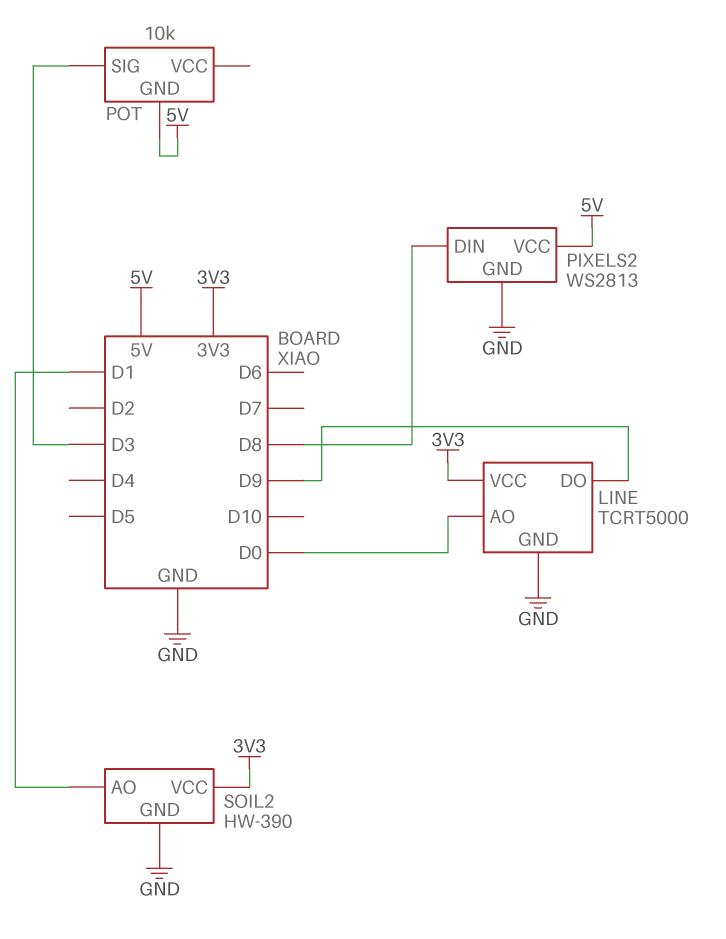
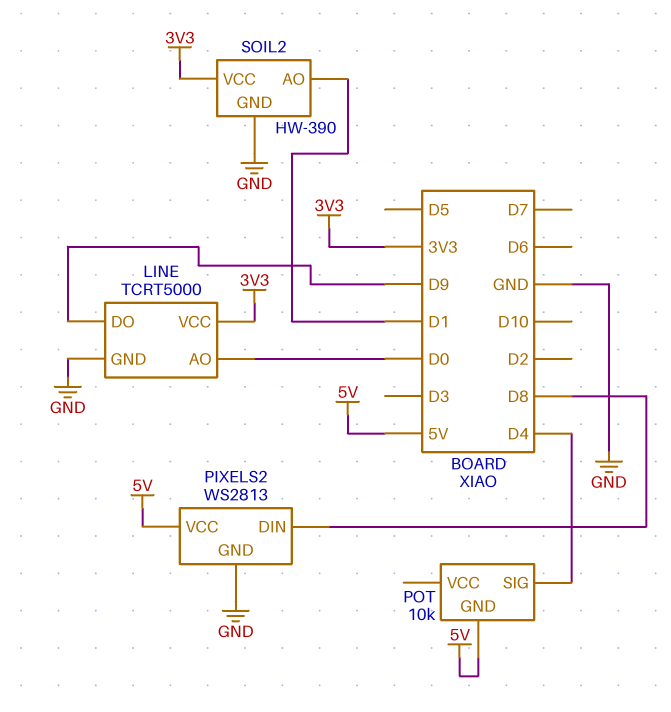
POT pin SIG: D3 -> D4

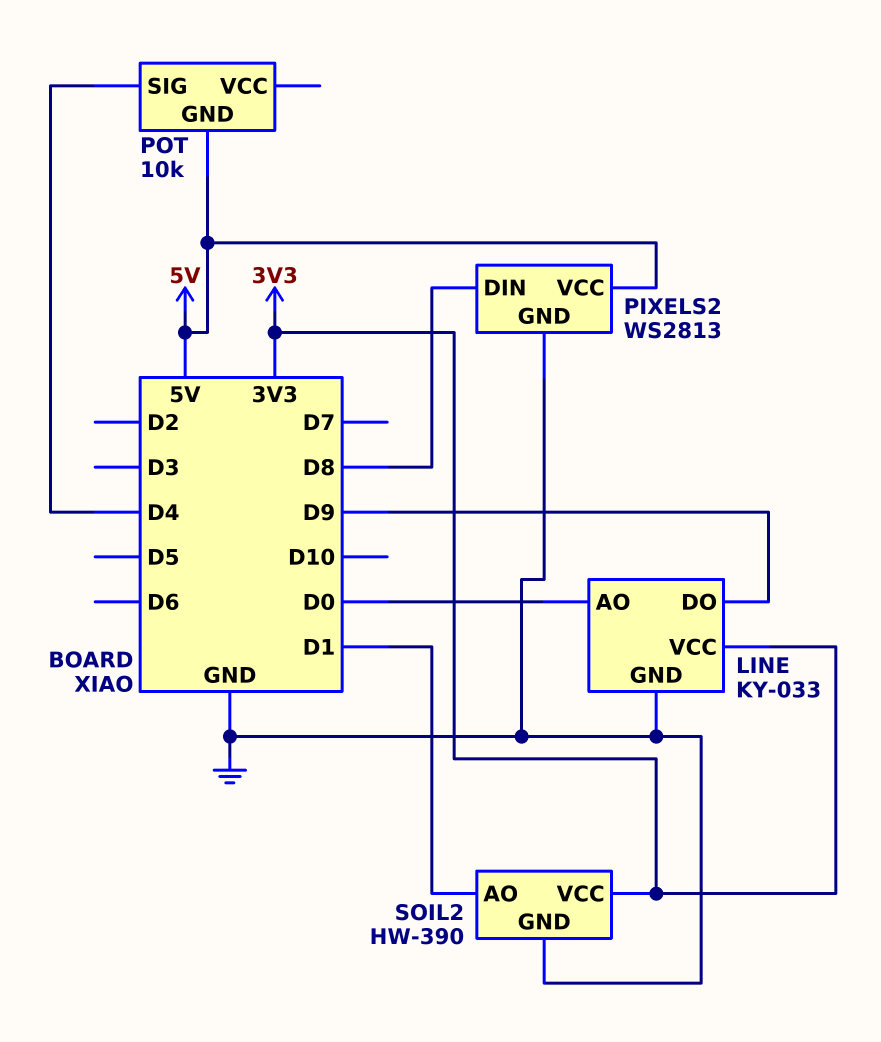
LINE: TCRT5000 -> KY-033

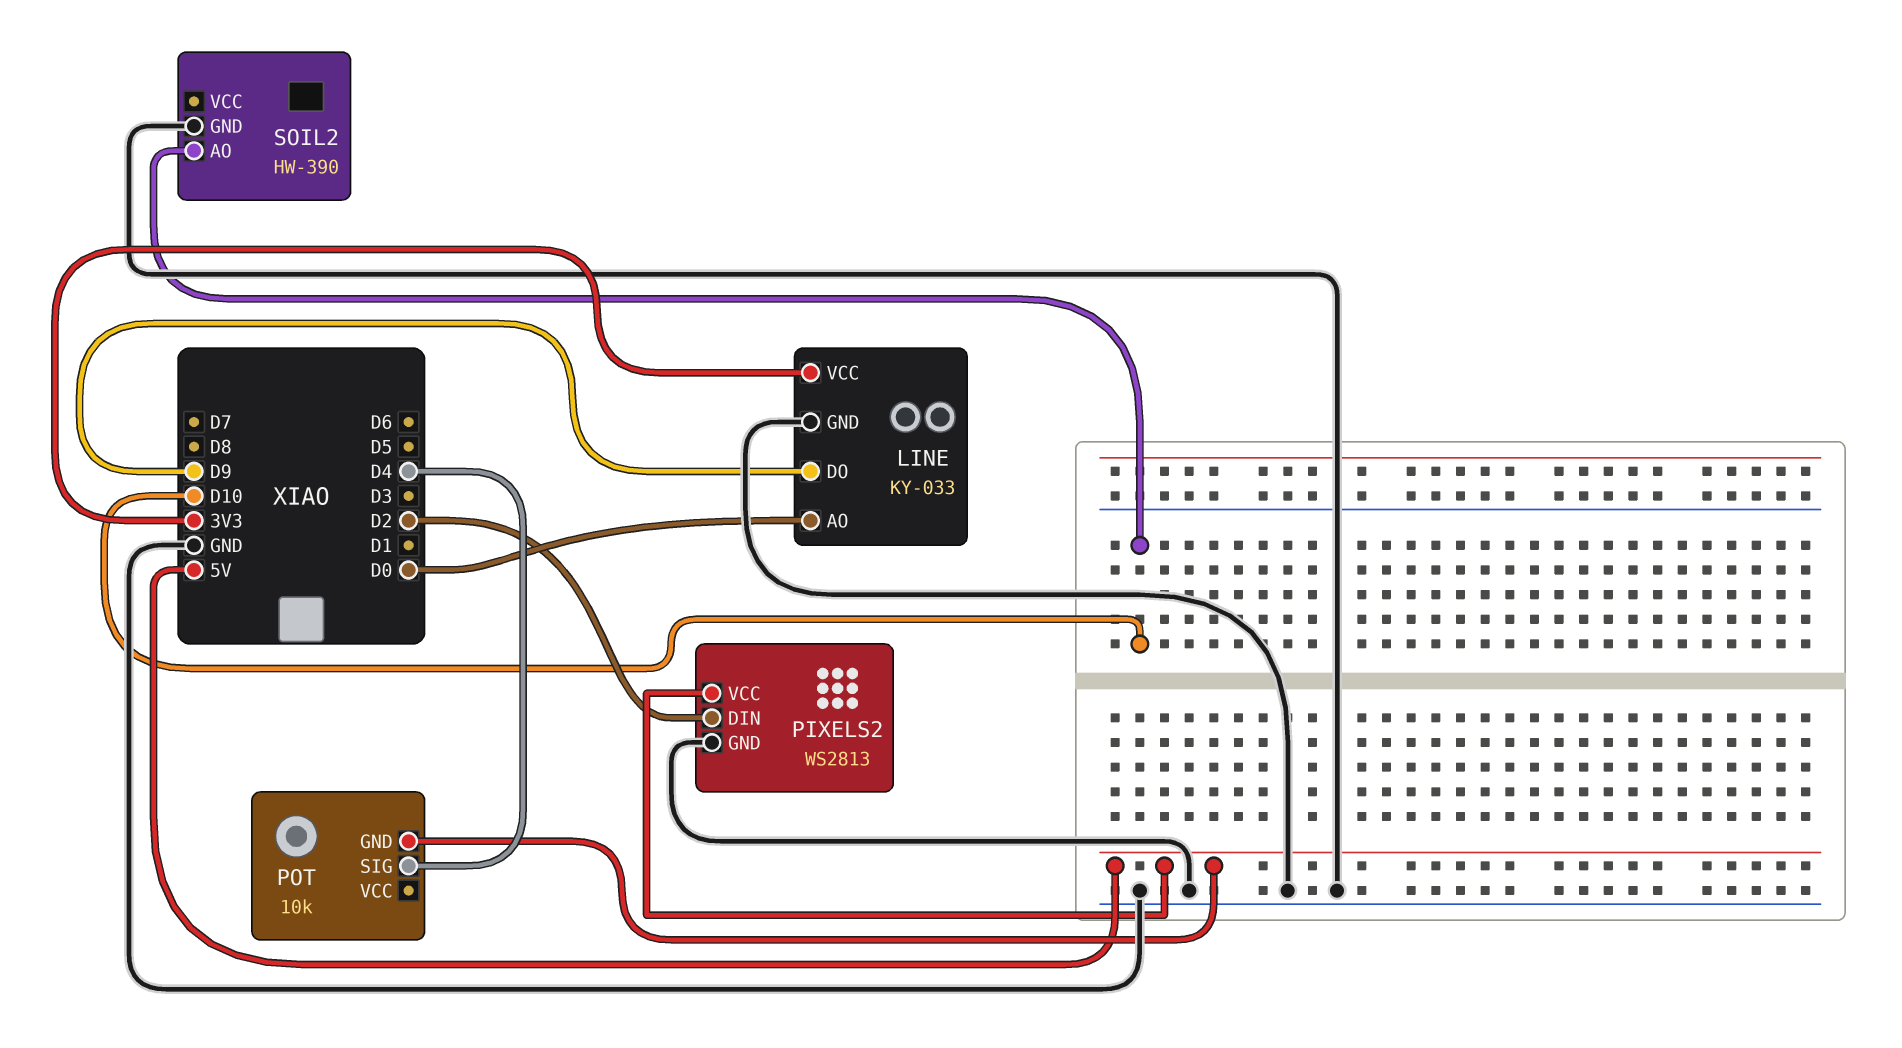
PIXELS2 pin DIN: D8 -> D2
SOIL2 pin AO: D1 -> D10
SOIL2 pin VCC: 3V3 -> none

